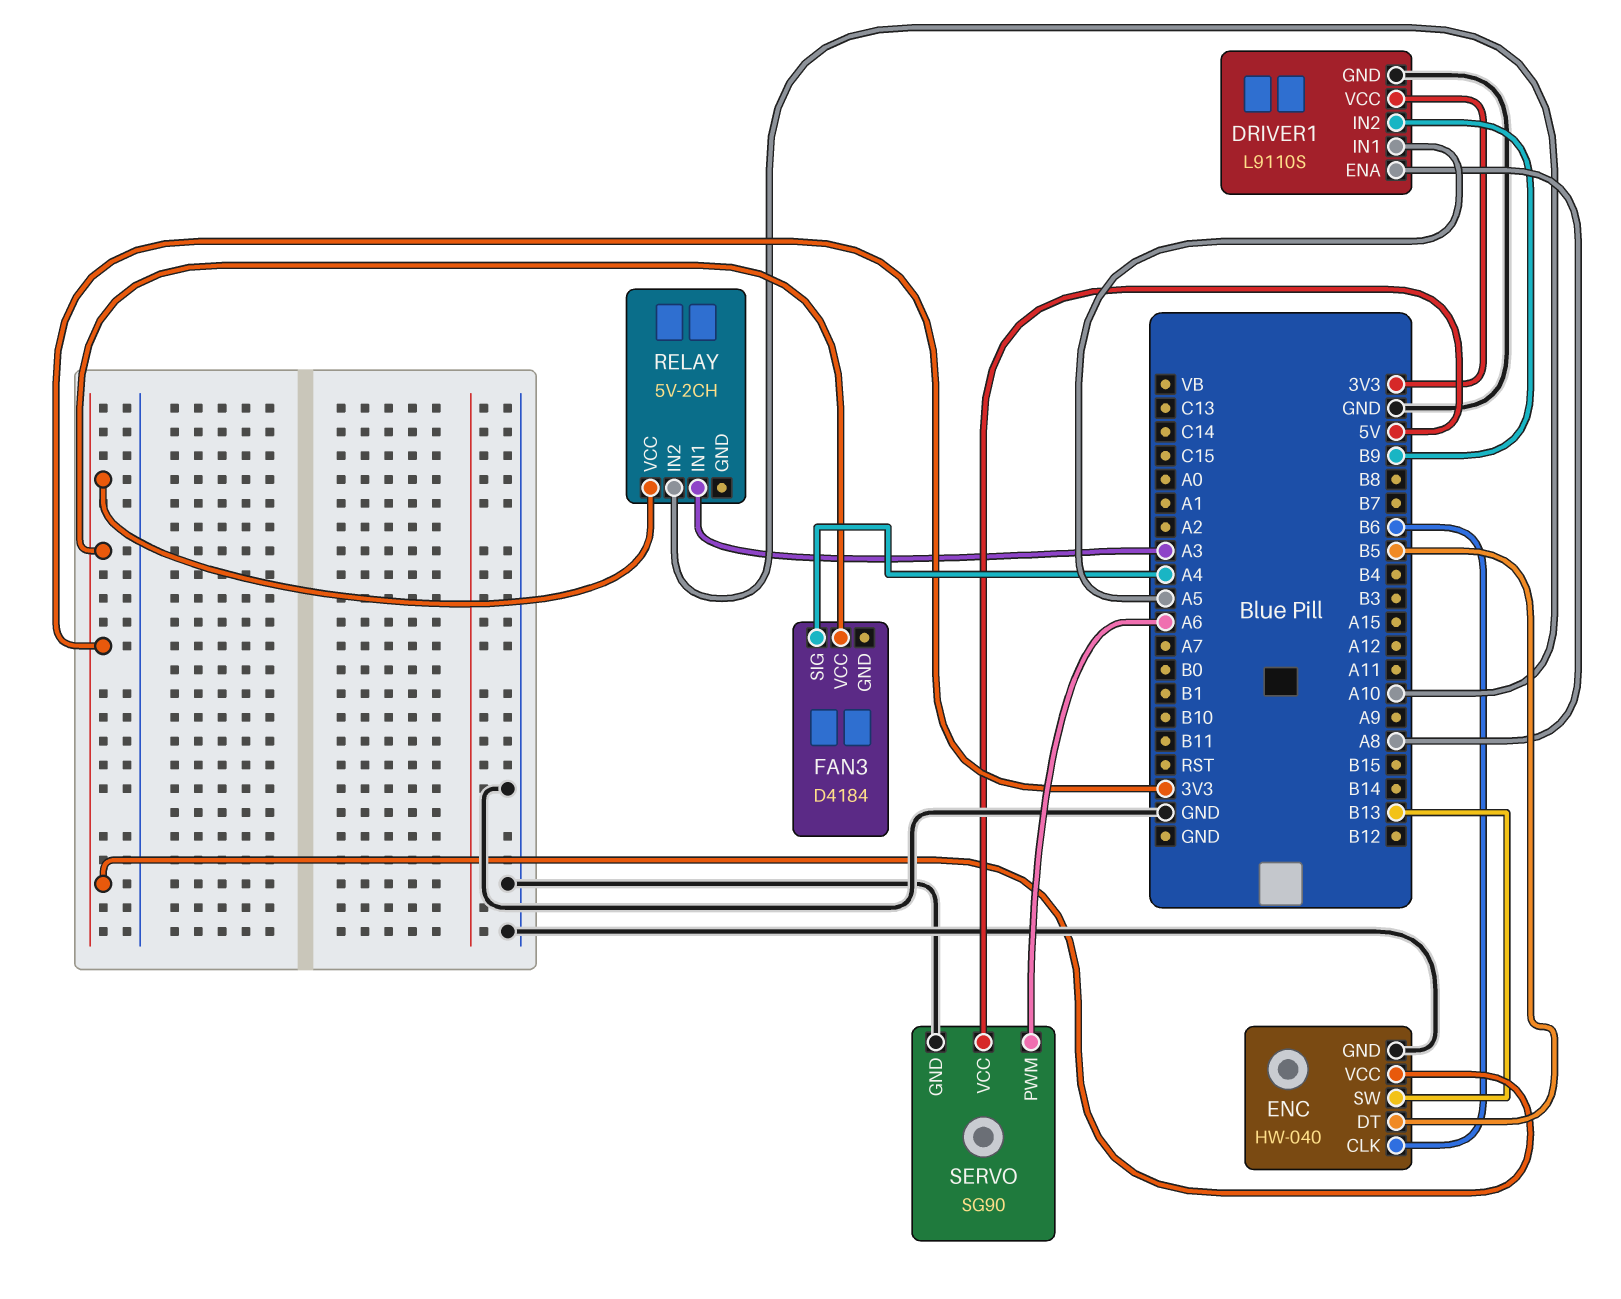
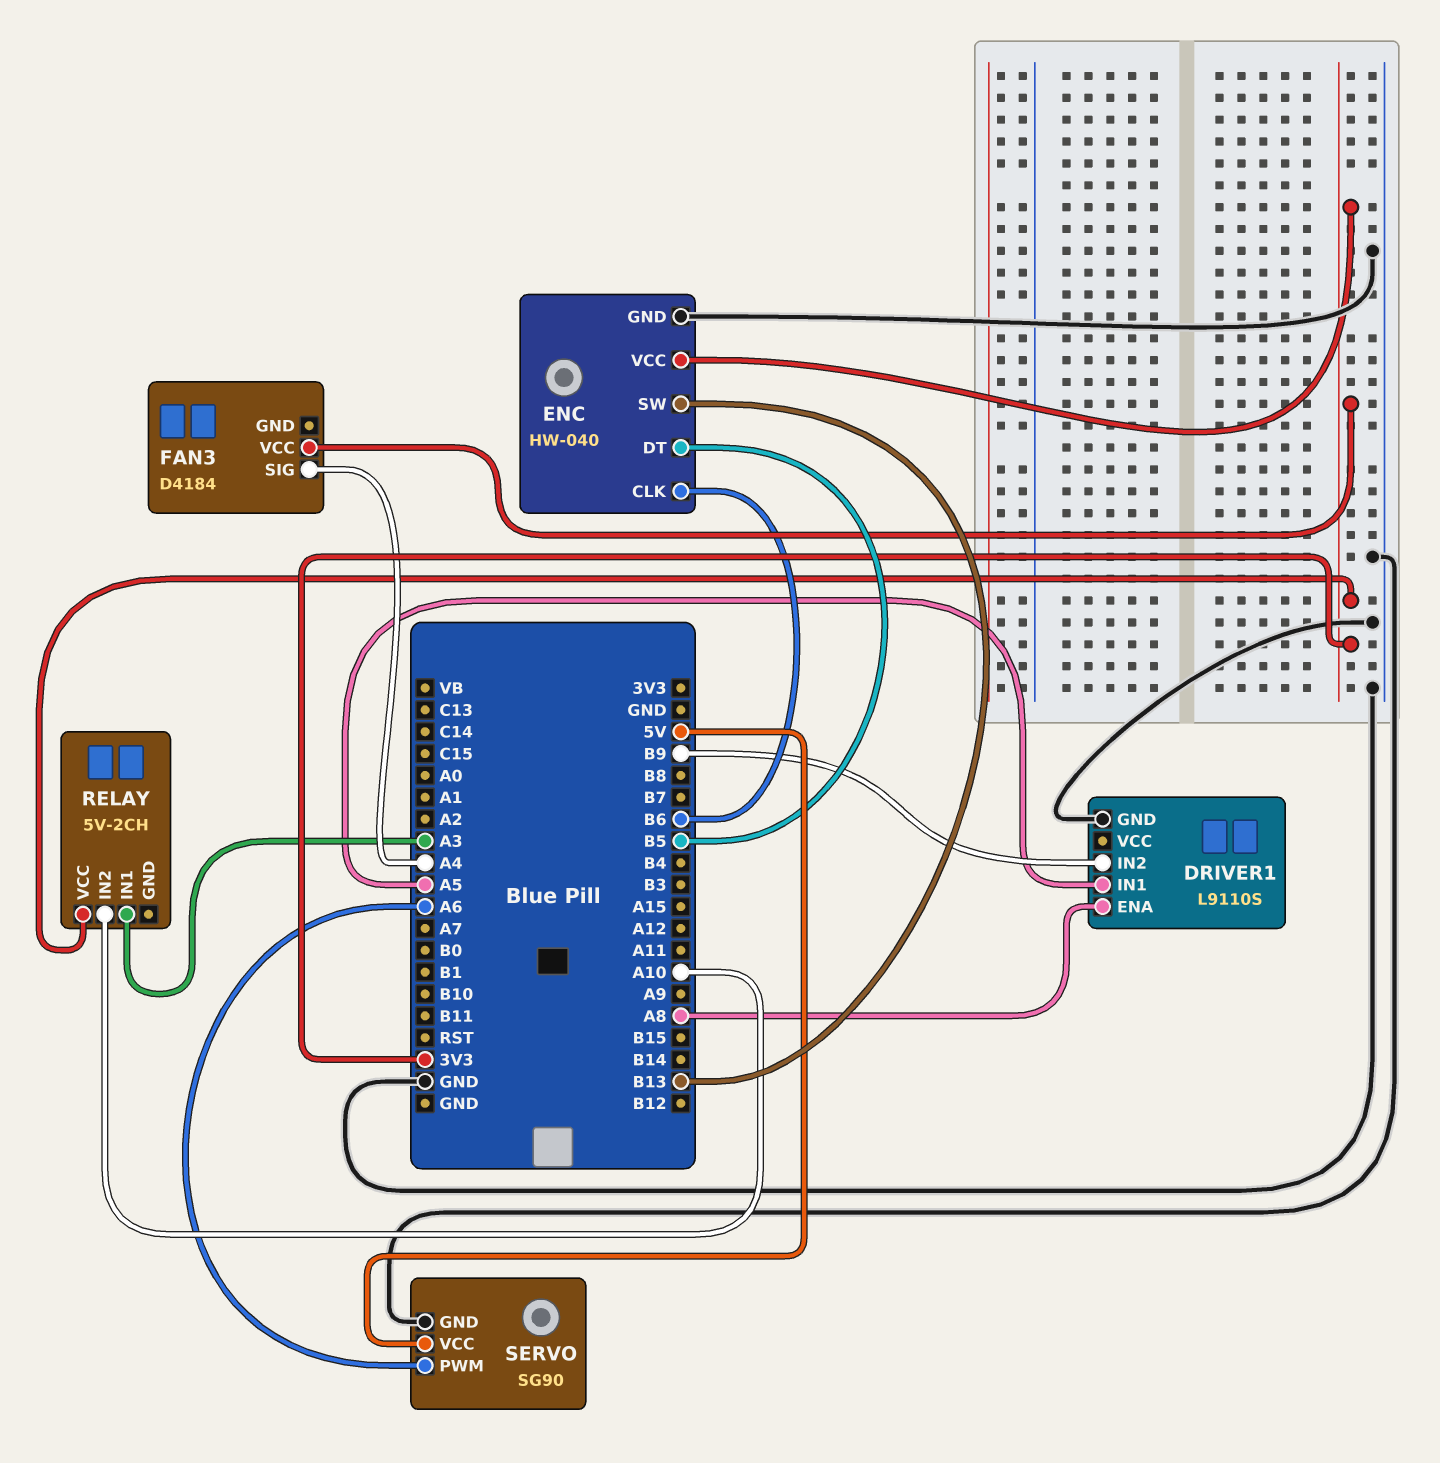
DRIVER1 pin VCC: 3V3 -> none

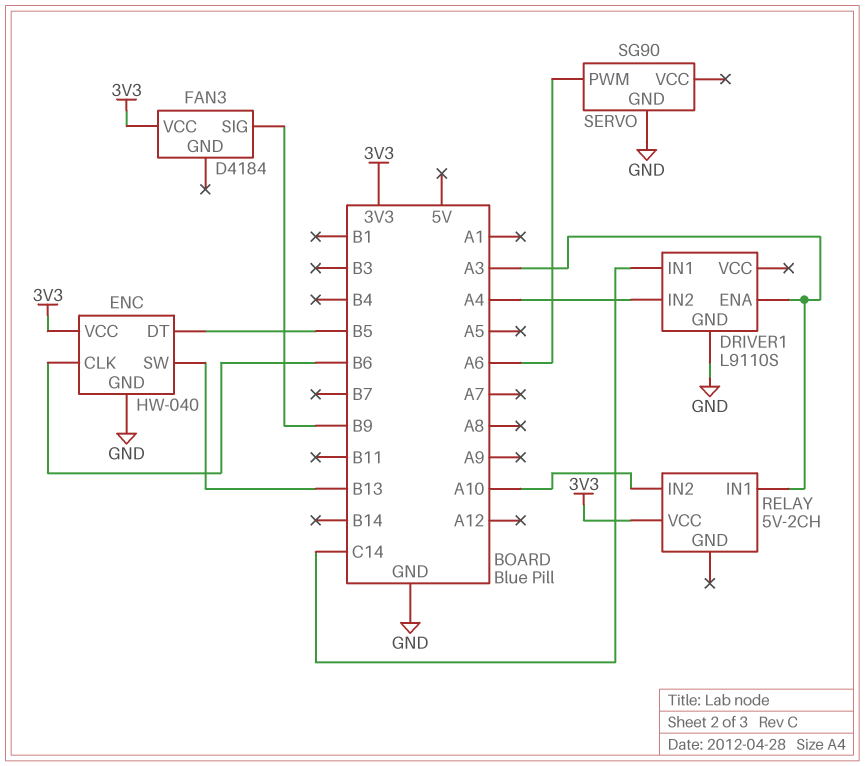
DRIVER1 pin ENA: A8 -> A3
DRIVER1 pin IN1: A5 -> C14
DRIVER1 pin IN2: B9 -> A4
FAN3 pin SIG: A4 -> B9
SERVO pin VCC: 5V -> none

